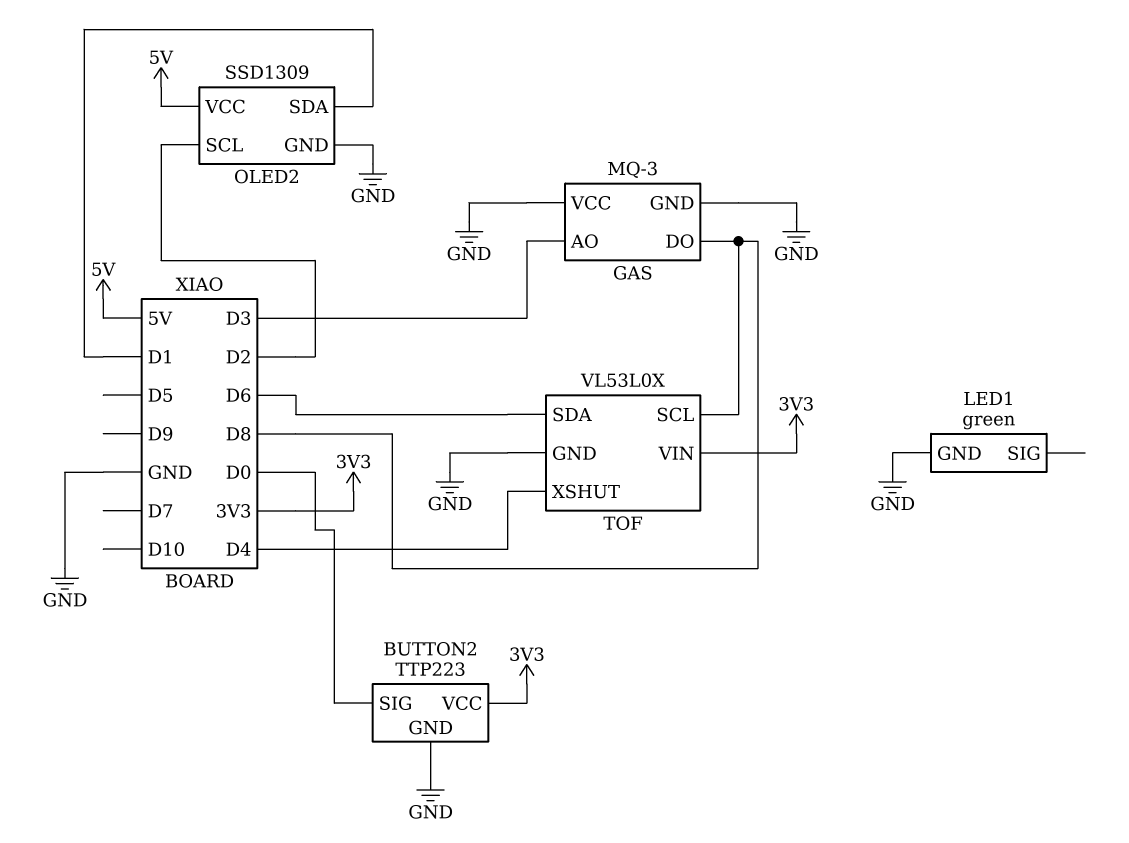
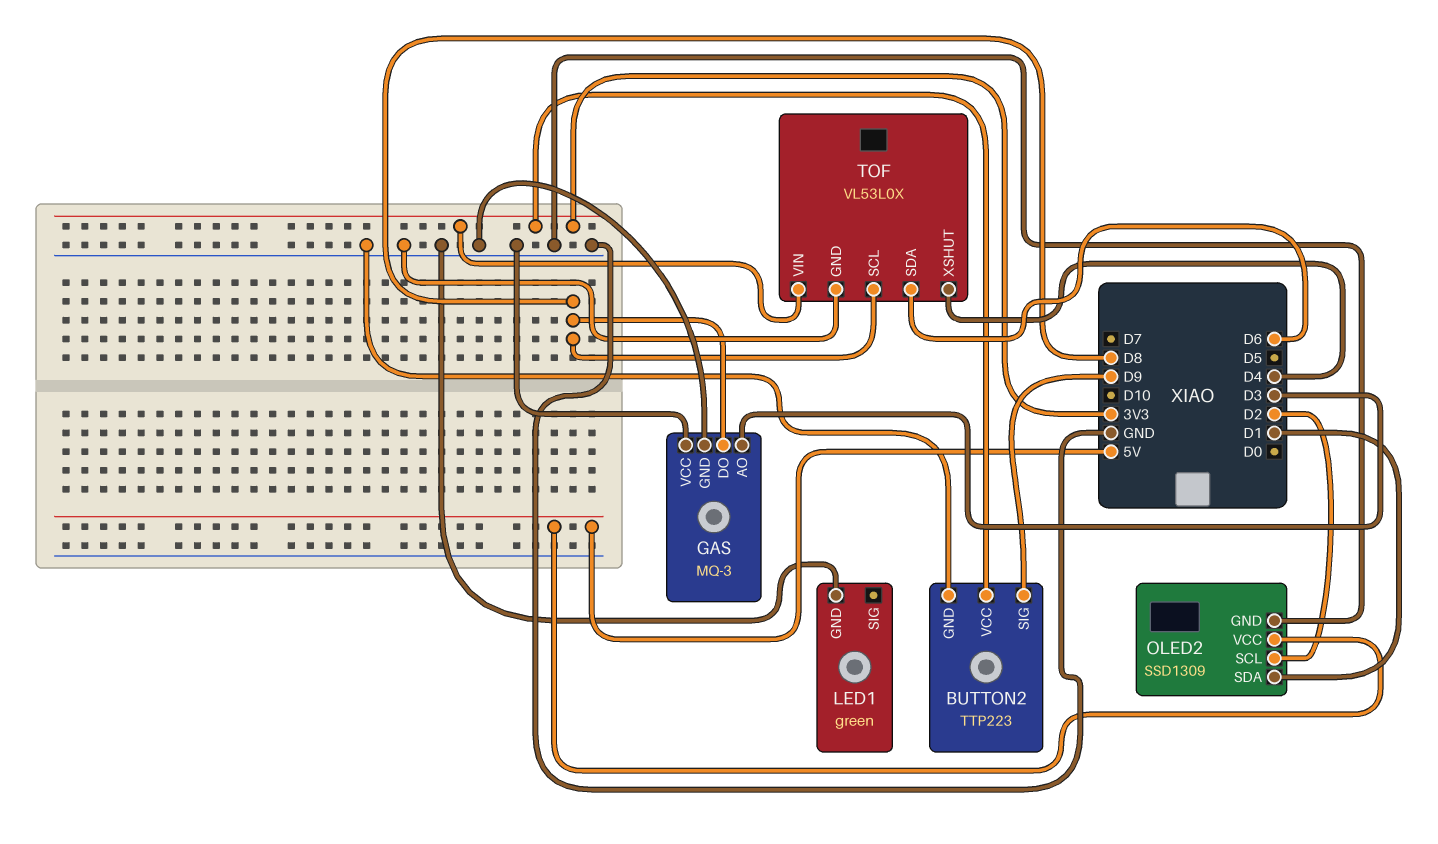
BUTTON2 pin SIG: D0 -> D9

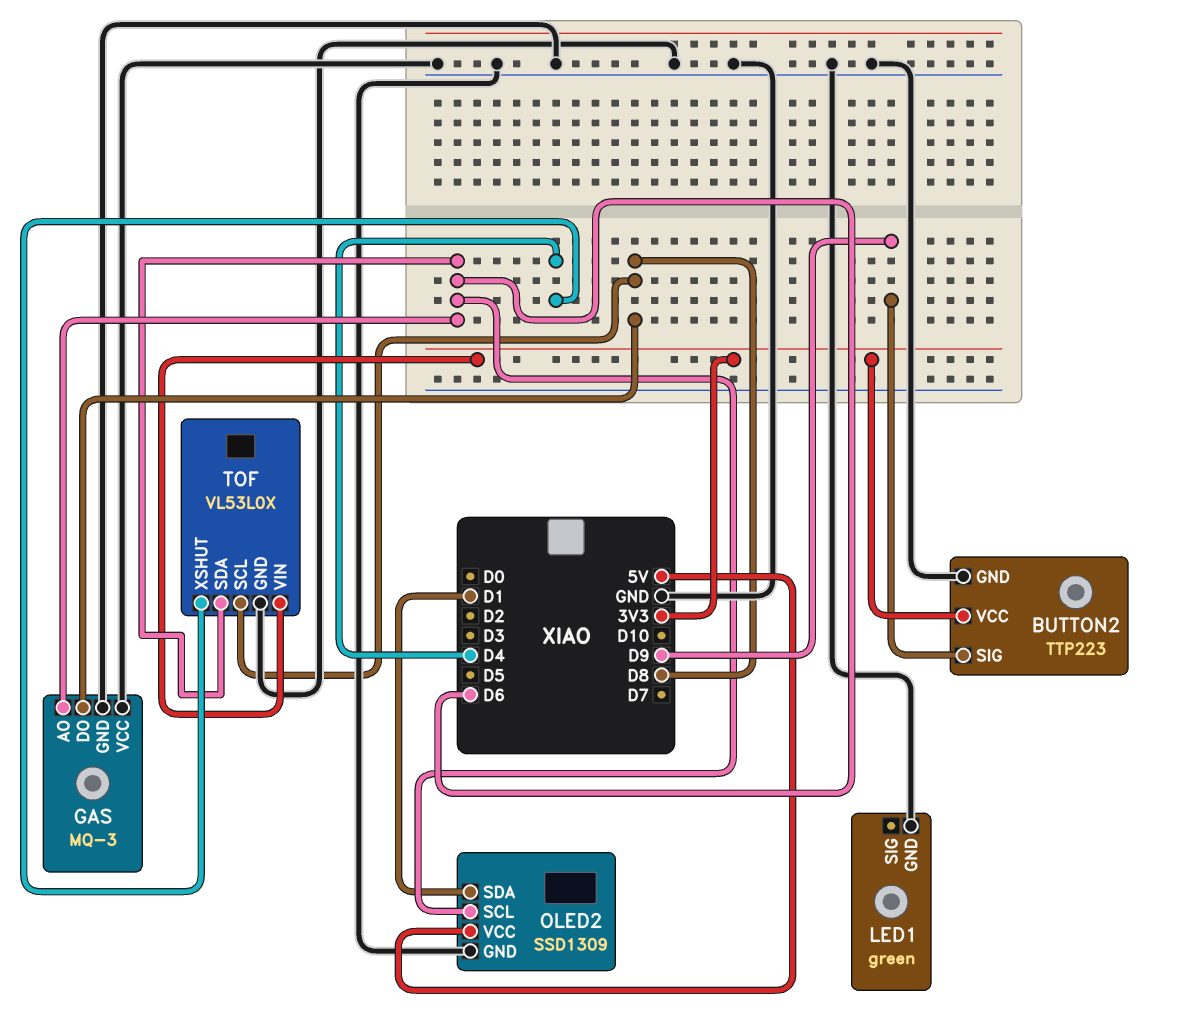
GAS pin AO: D3 -> D6
OLED2 pin SCL: D2 -> D6

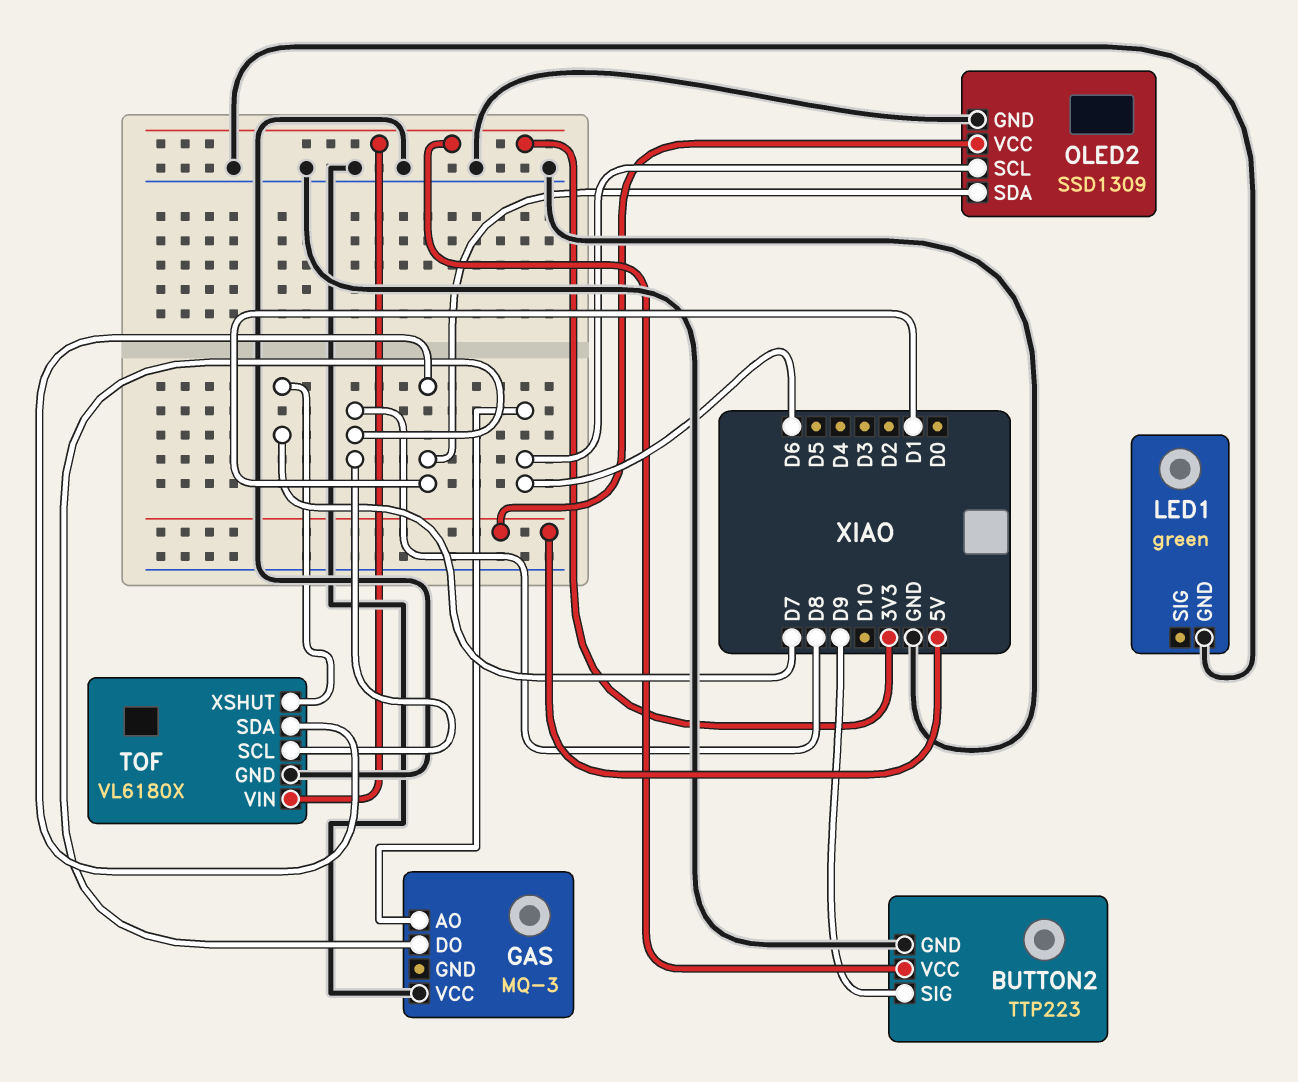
GAS pin GND: GND -> none
TOF: VL53L0X -> VL6180X
TOF pin SDA: D6 -> D1
TOF pin XSHUT: D4 -> D7

